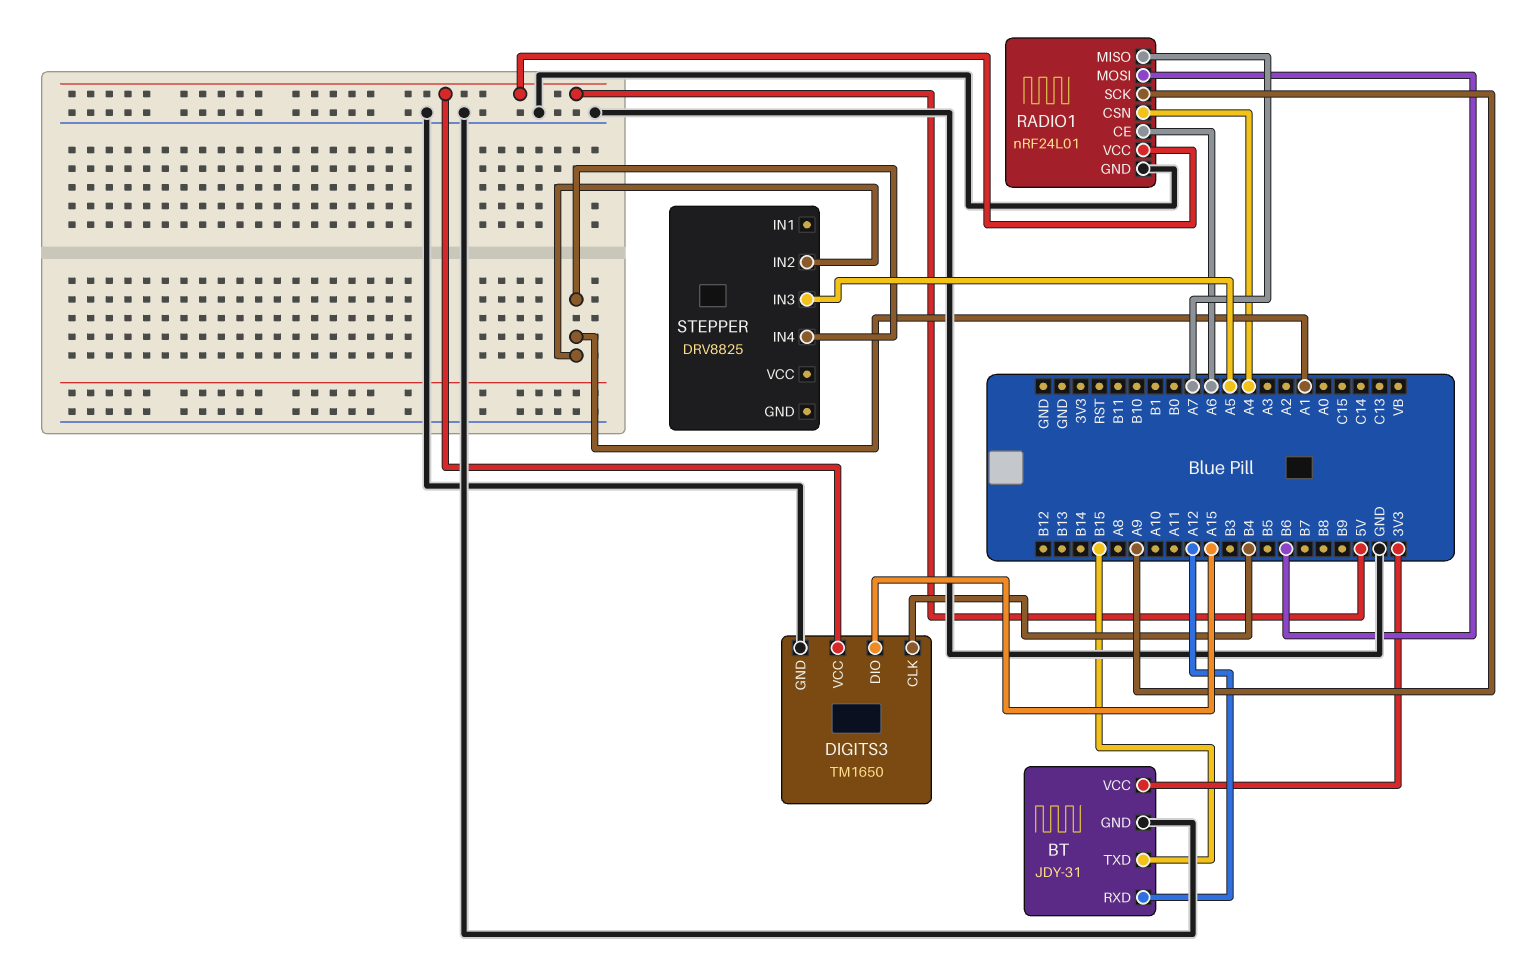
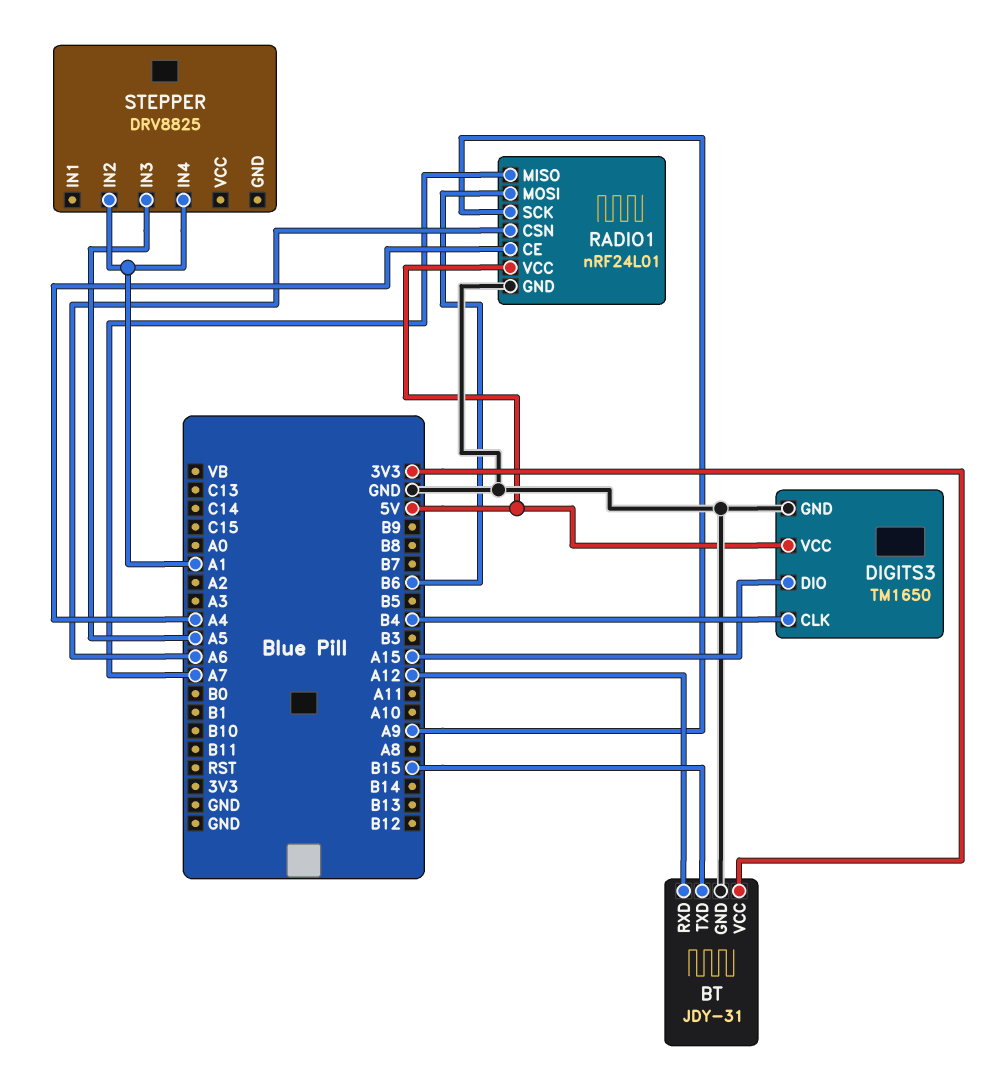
RADIO1 pin CE: A6 -> A4
RADIO1 pin CSN: A4 -> A6

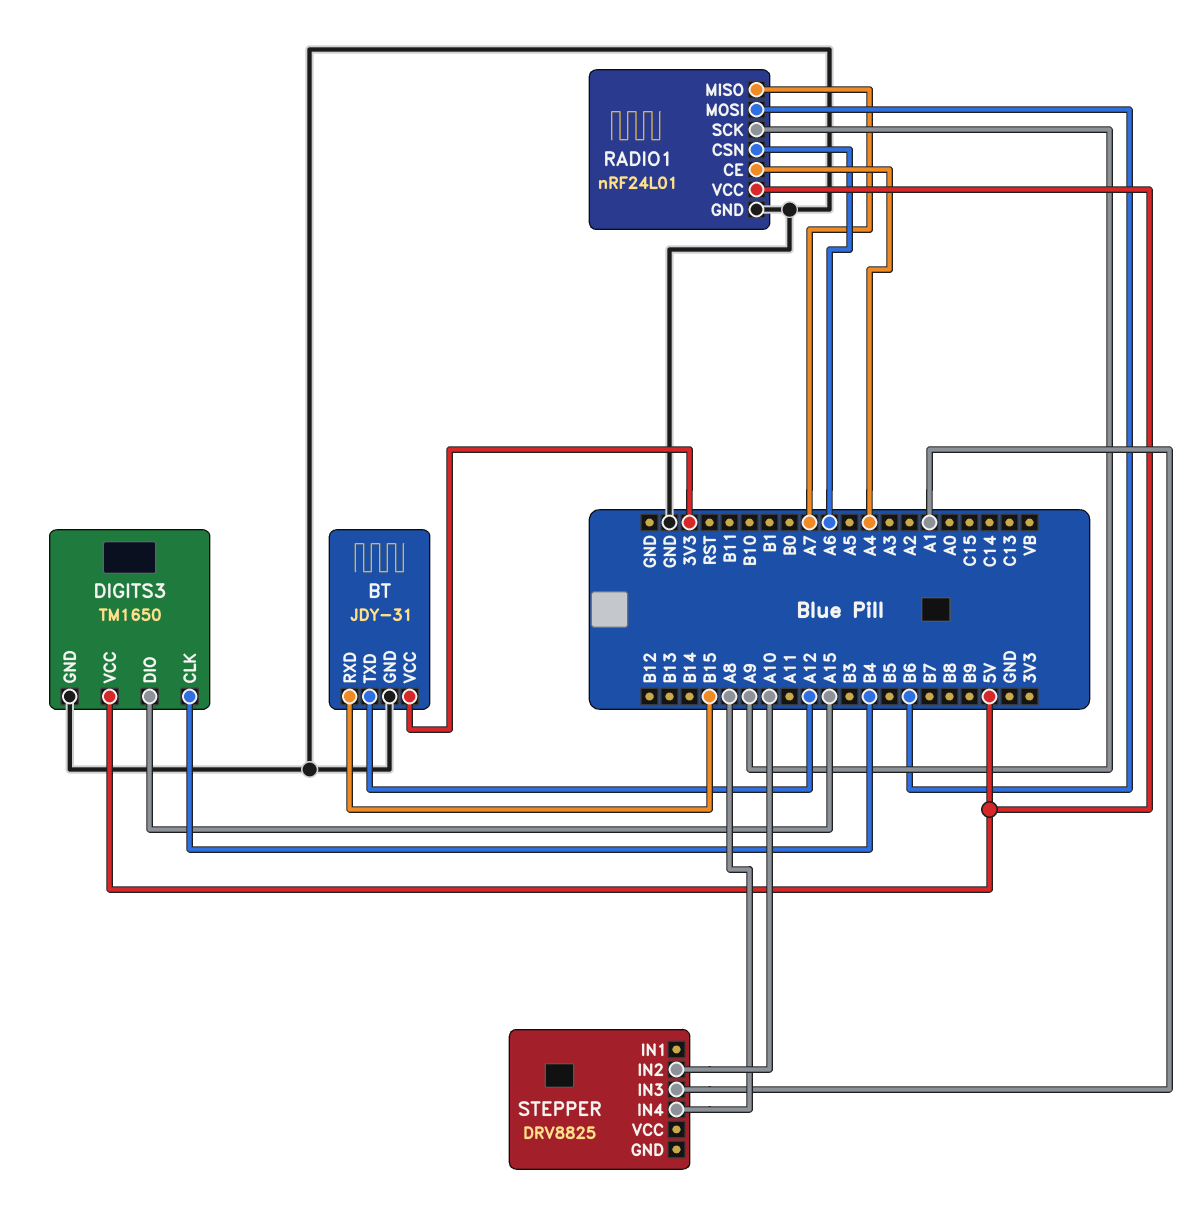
BT pin RXD: A12 -> B15
BT pin TXD: B15 -> A12
STEPPER pin IN2: A1 -> A10
STEPPER pin IN3: A5 -> A1
STEPPER pin IN4: A1 -> A8

